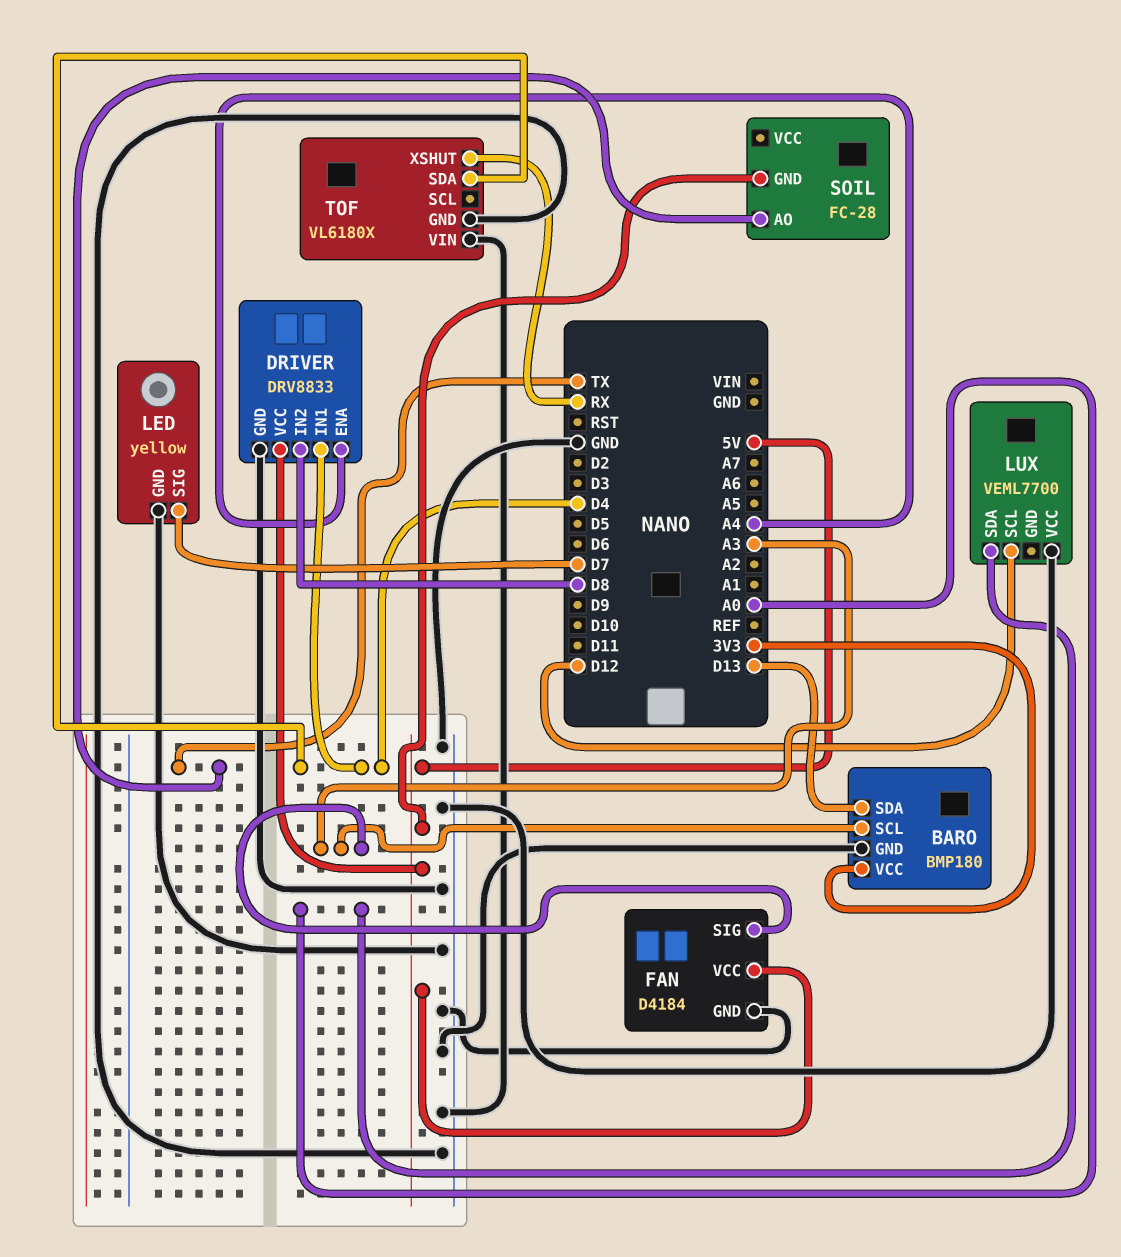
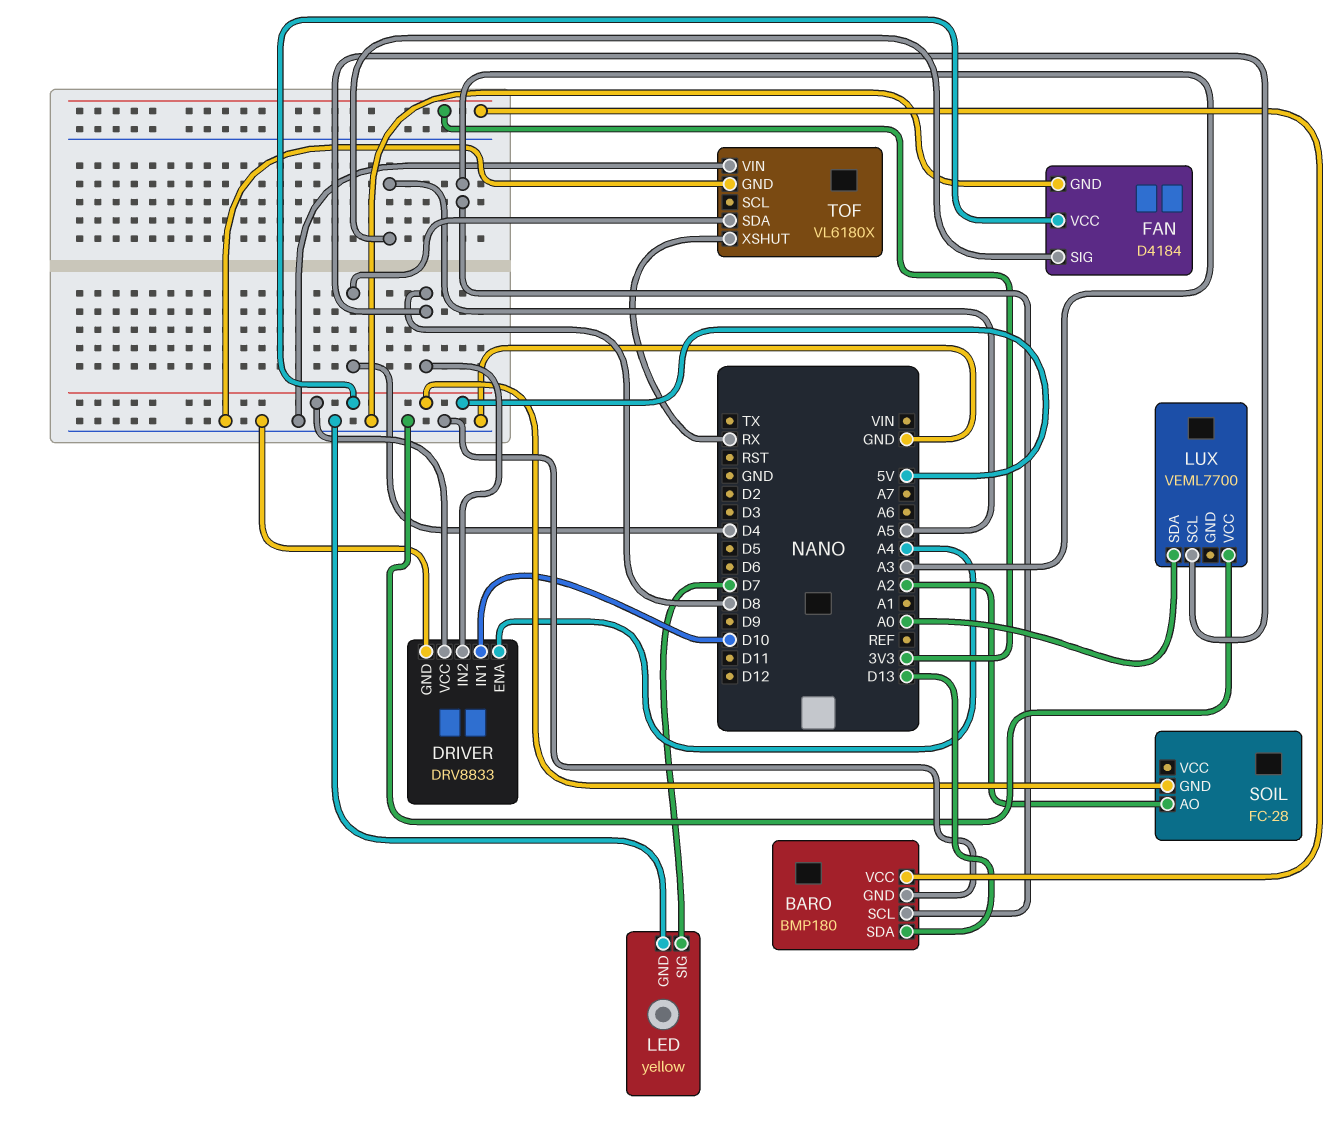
DRIVER pin IN1: D4 -> D10
FAN pin SIG: A3 -> A5
LUX pin SCL: D12 -> D8
SOIL pin AO: TX -> A2

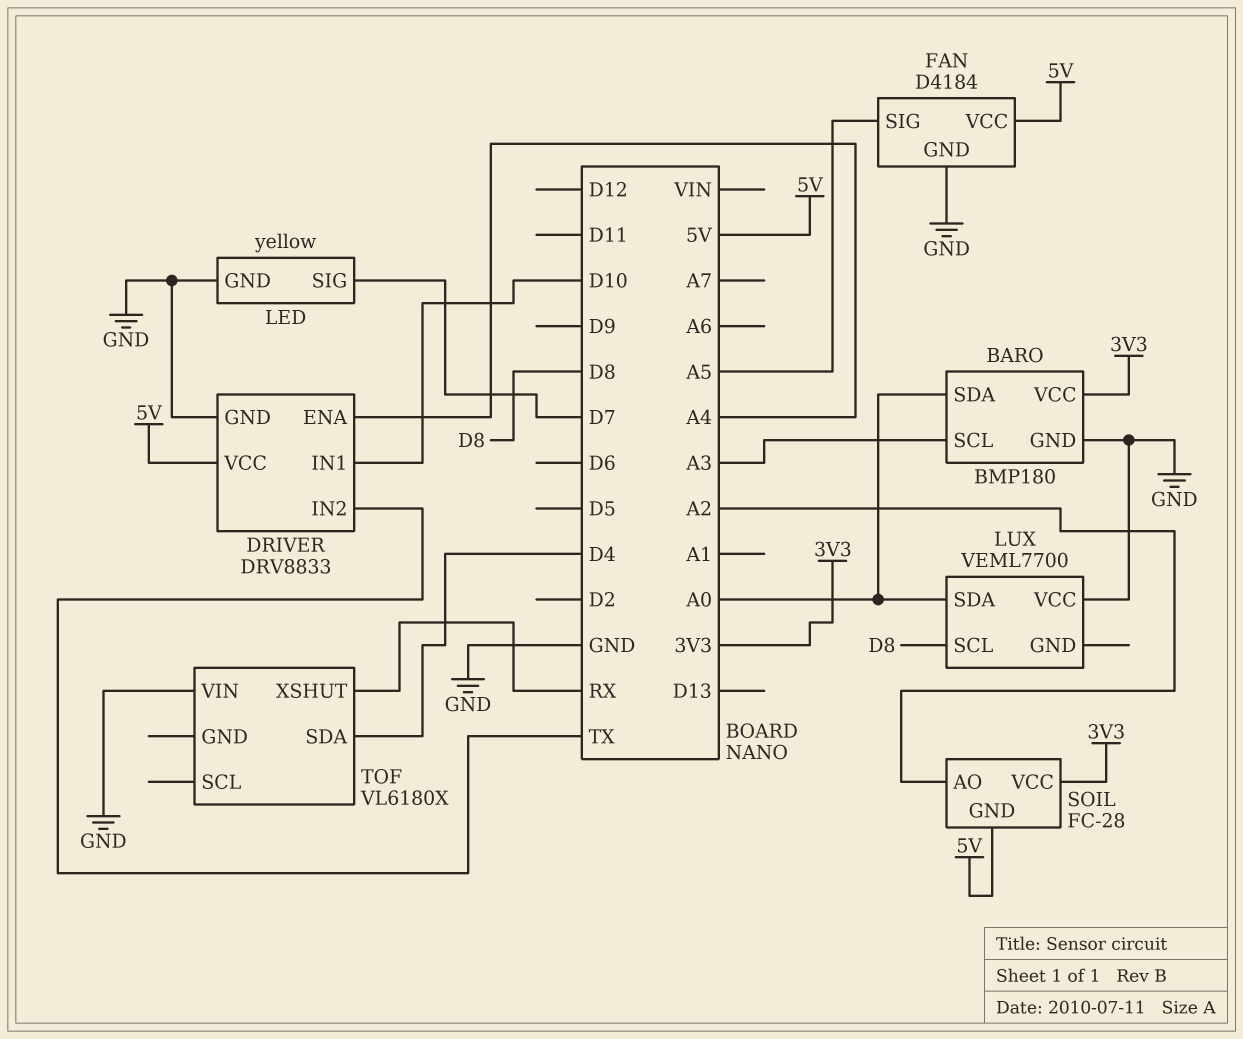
BARO pin SDA: D13 -> A0
DRIVER pin IN2: D8 -> TX
SOIL pin VCC: none -> 3V3
TOF pin GND: GND -> none

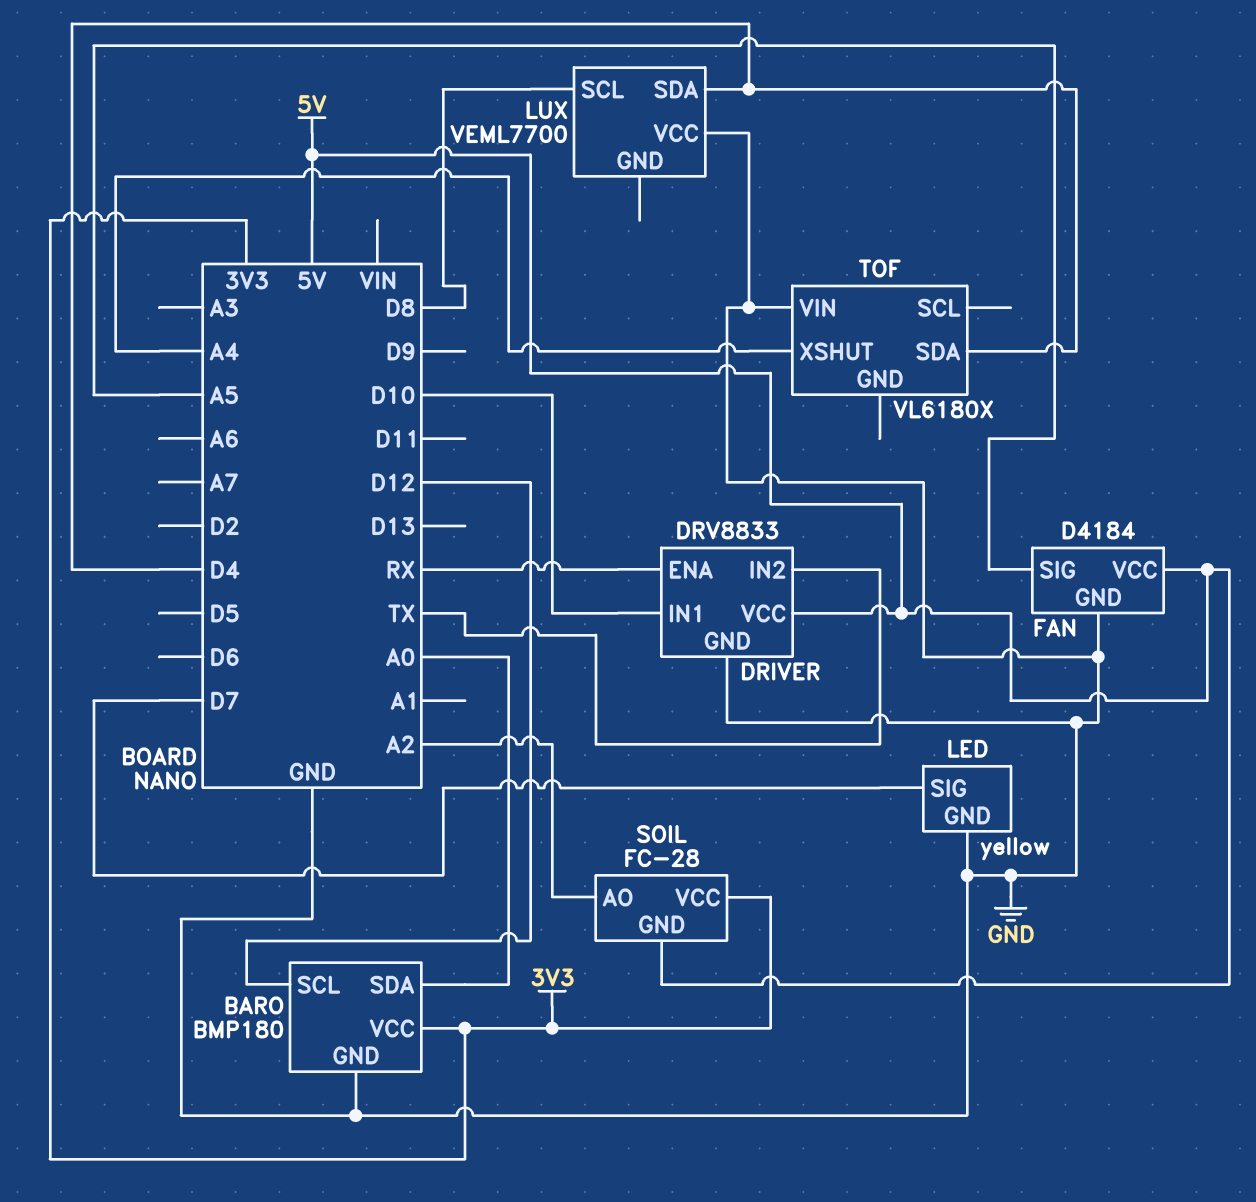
BARO pin SCL: A3 -> D12
DRIVER pin ENA: A4 -> RX
LUX pin SDA: A0 -> D4
TOF pin XSHUT: RX -> A4

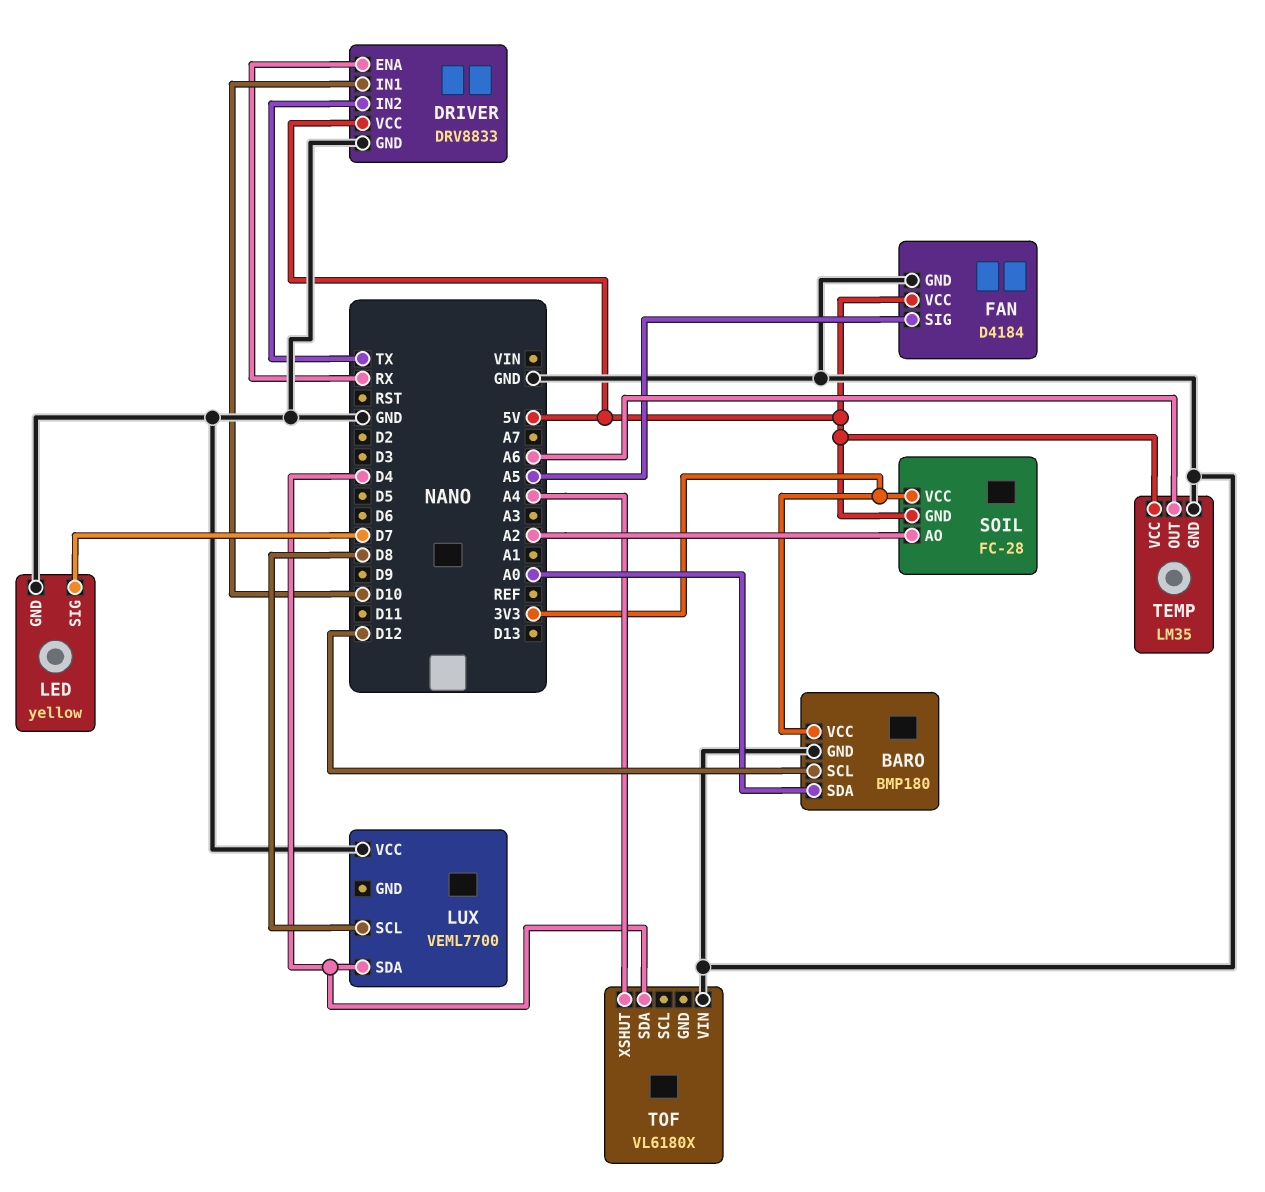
TEMP: none -> LM35
TEMP pin GND: none -> GND
TEMP pin OUT: none -> A6
TEMP pin VCC: none -> 5V

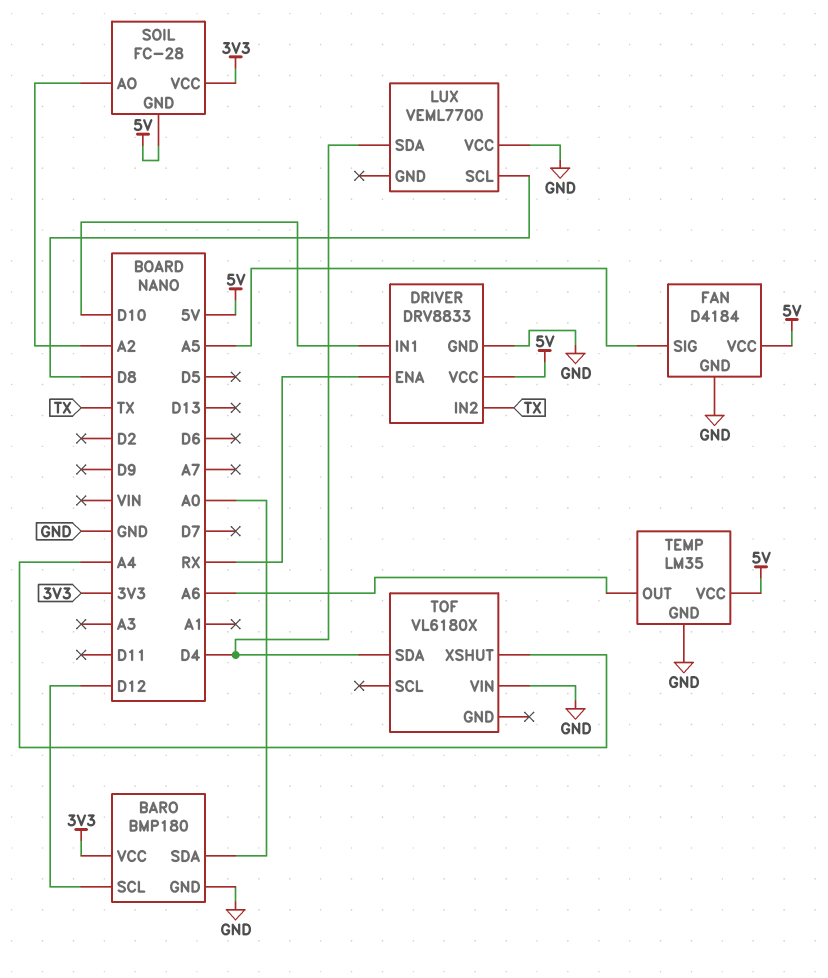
LED: yellow -> none
LED pin GND: GND -> none
LED pin SIG: D7 -> none

